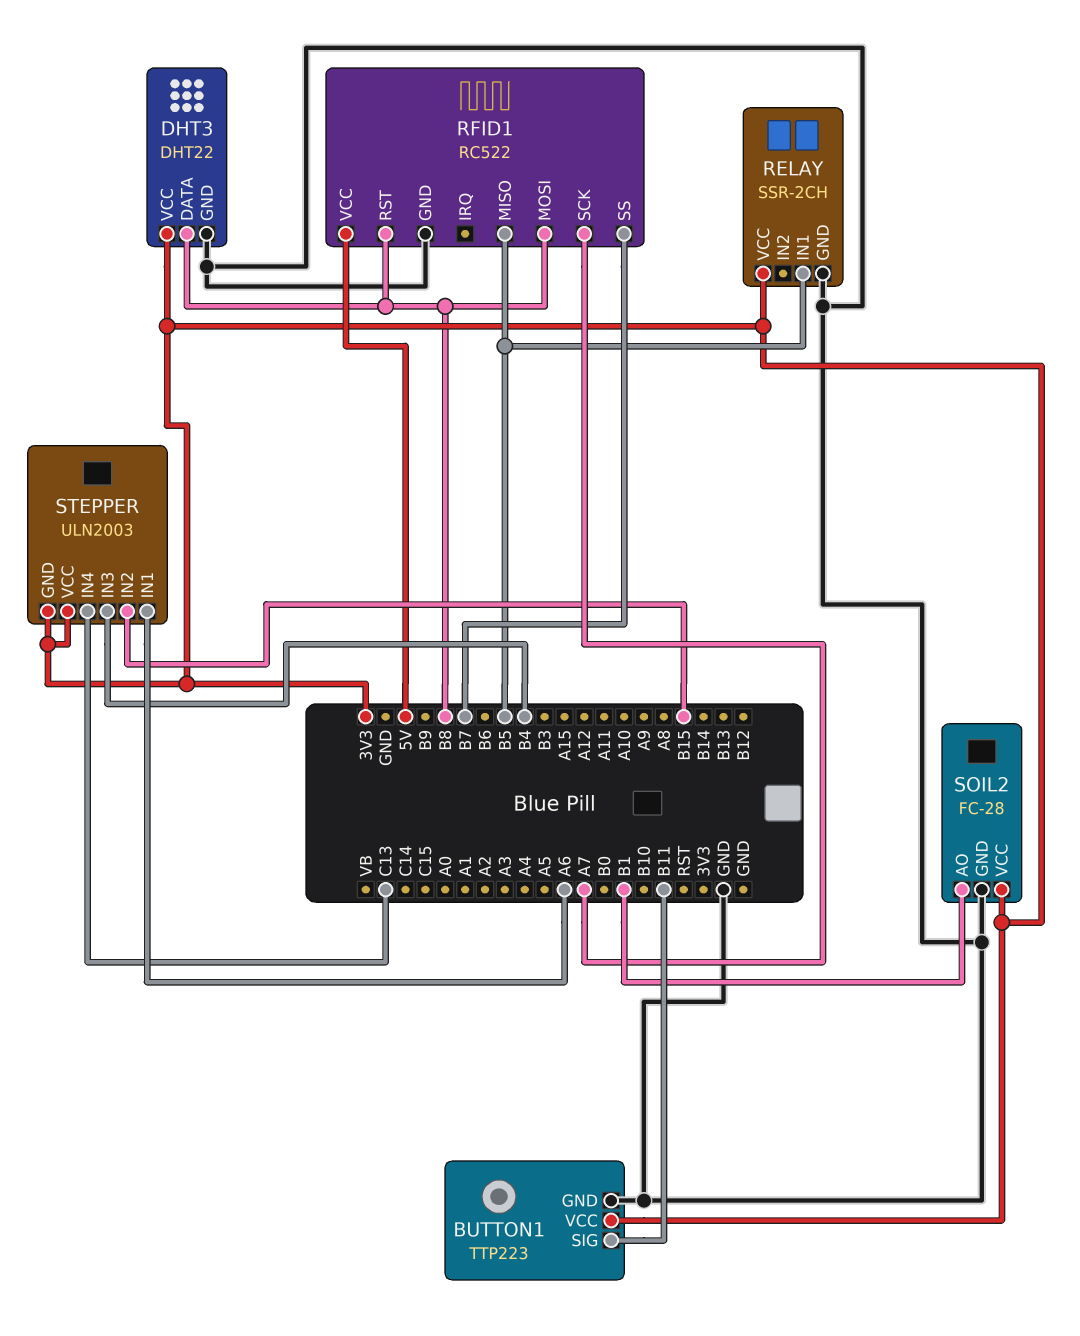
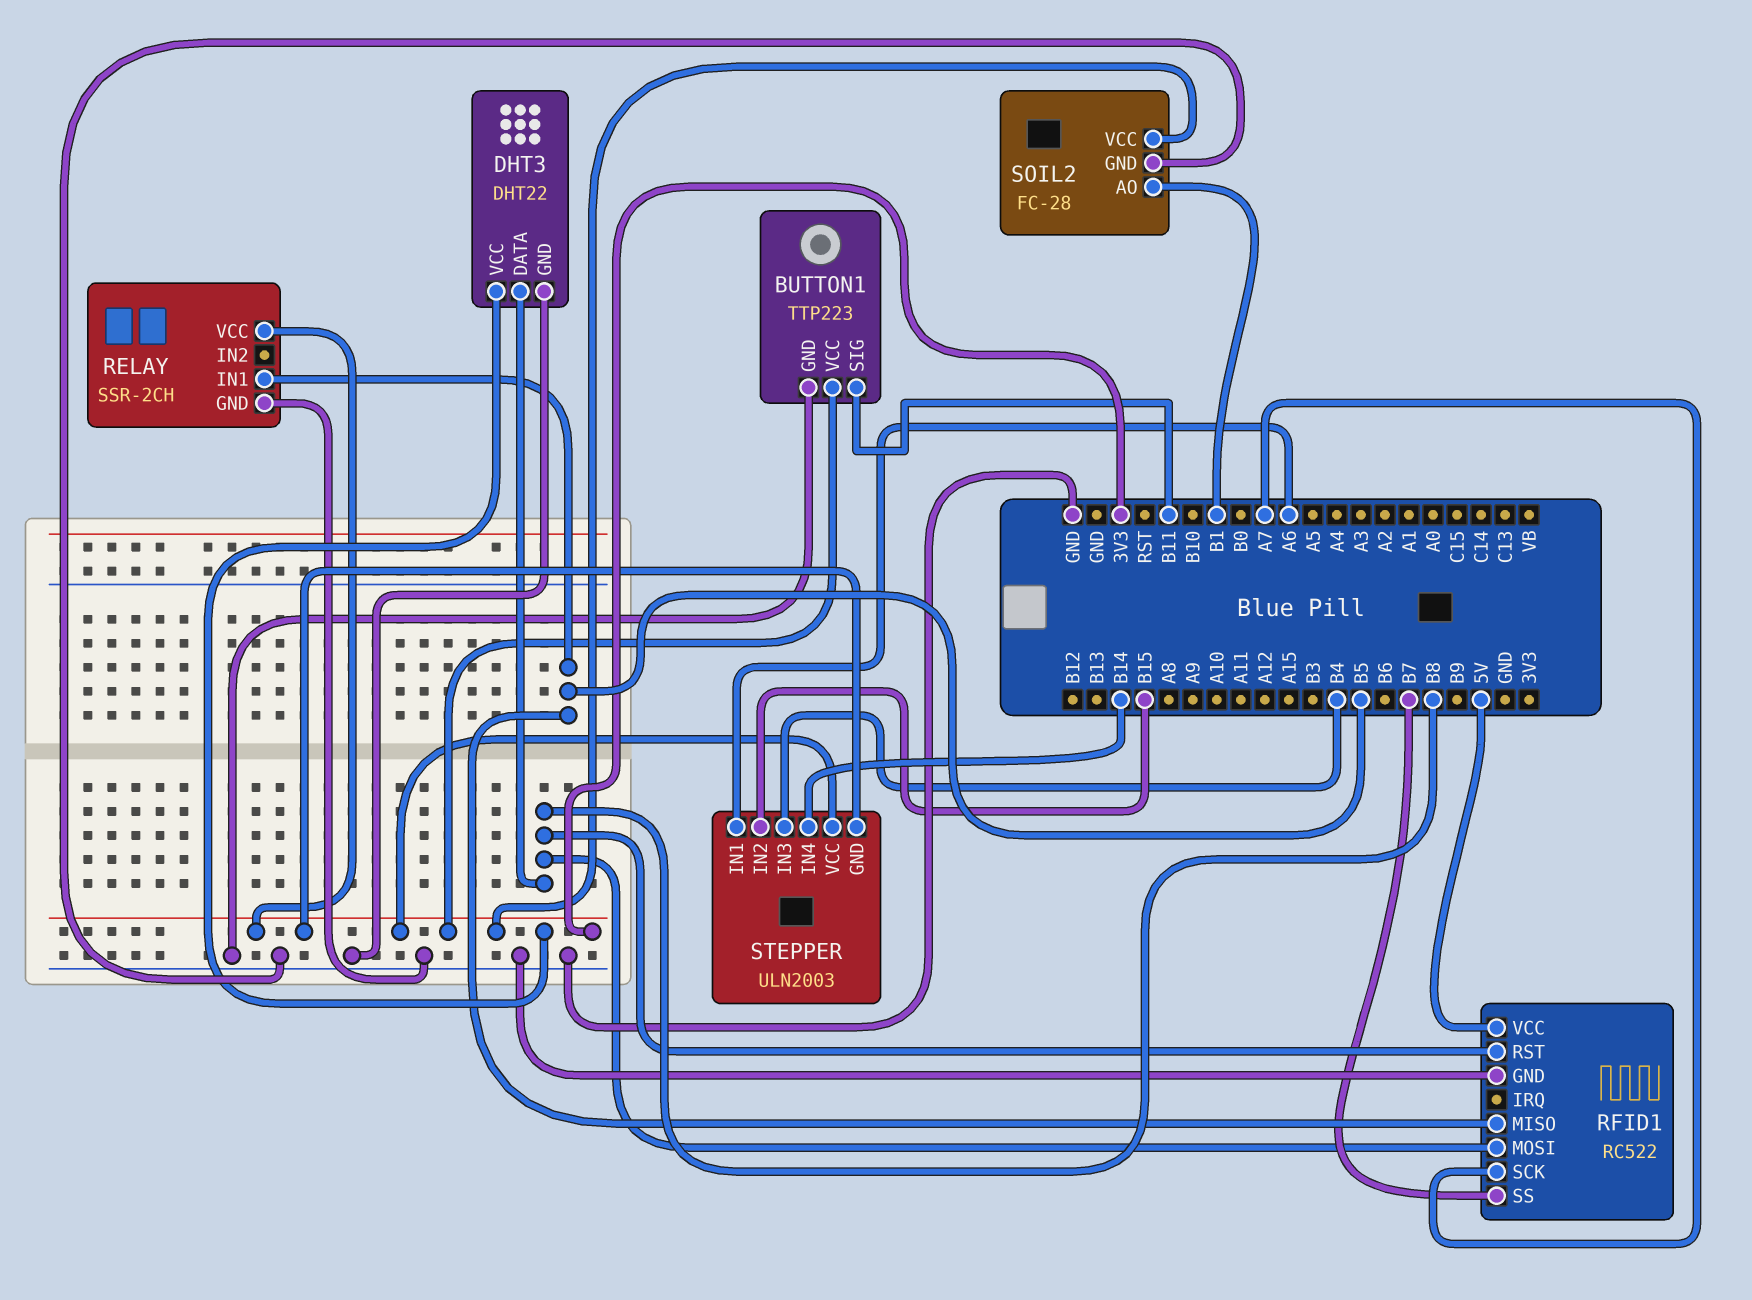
STEPPER pin IN4: C13 -> B14

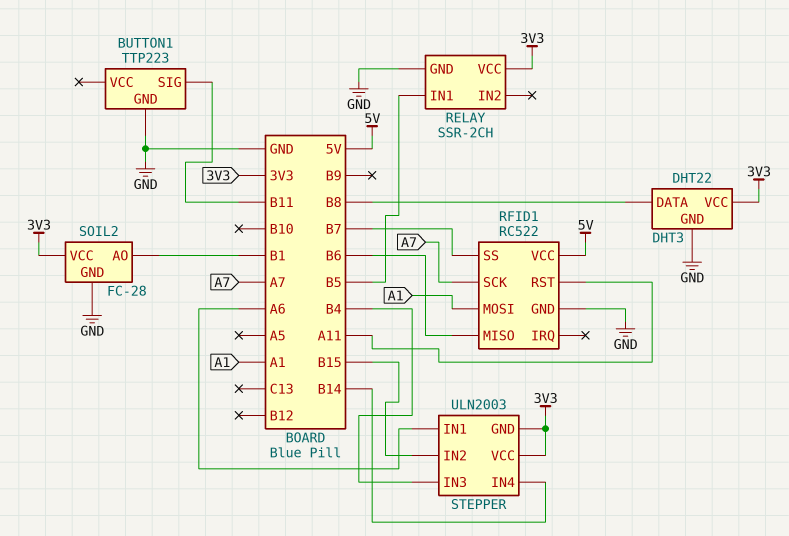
BUTTON1 pin VCC: 3V3 -> none
RFID1 pin MISO: B5 -> B6
RFID1 pin MOSI: B8 -> A1
RFID1 pin RST: B8 -> A11

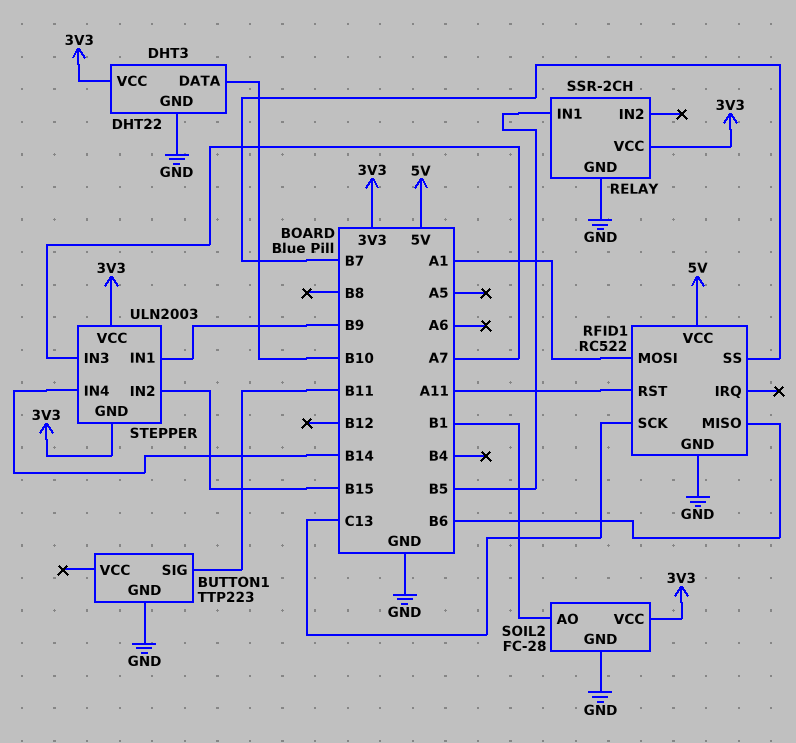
DHT3 pin DATA: B8 -> B10
RFID1 pin SCK: A7 -> C13
STEPPER pin IN1: A6 -> B9
STEPPER pin IN3: B4 -> A7

